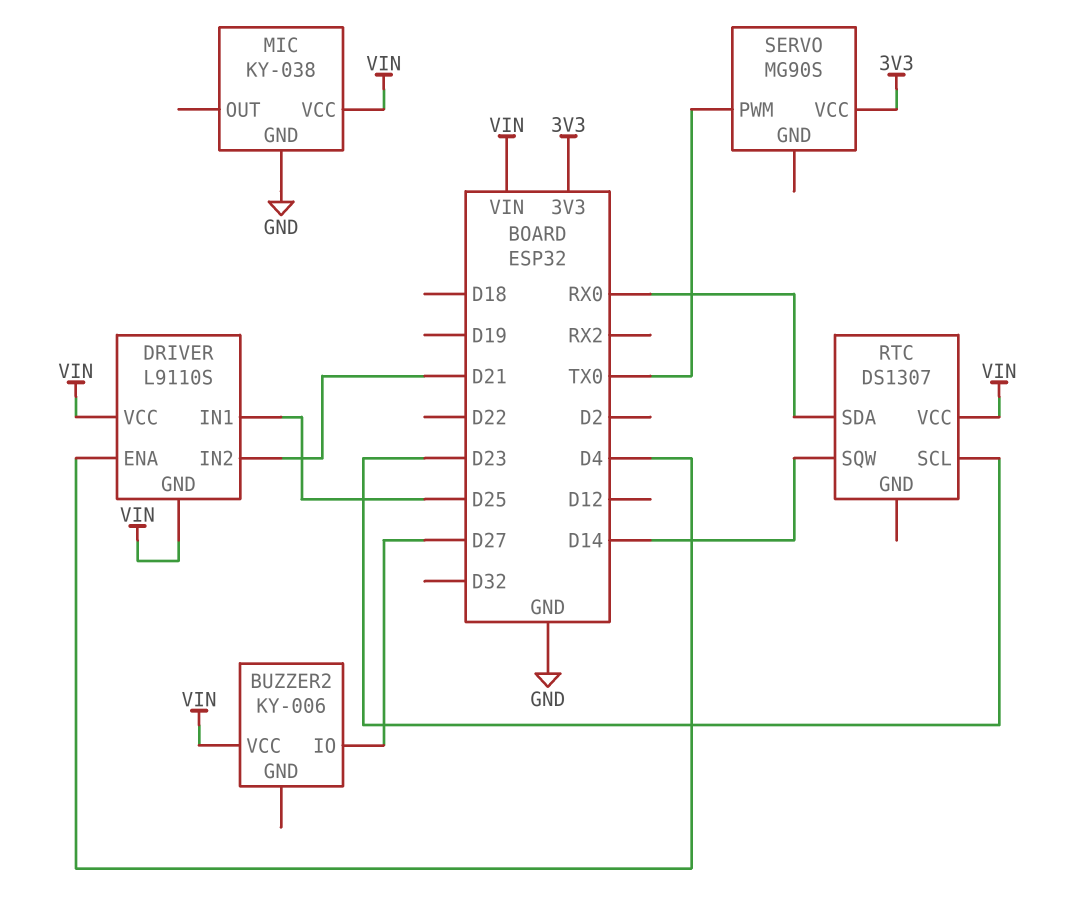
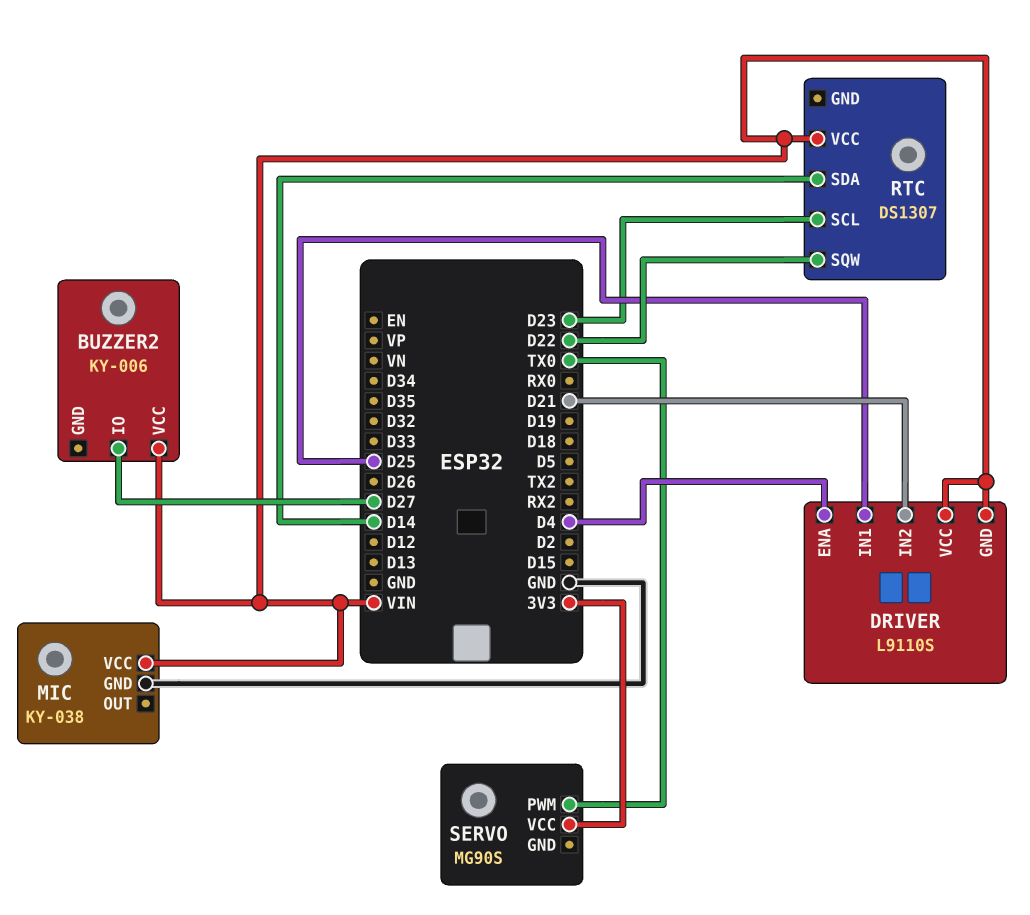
RTC pin SDA: RX0 -> D14
RTC pin SQW: D14 -> D22

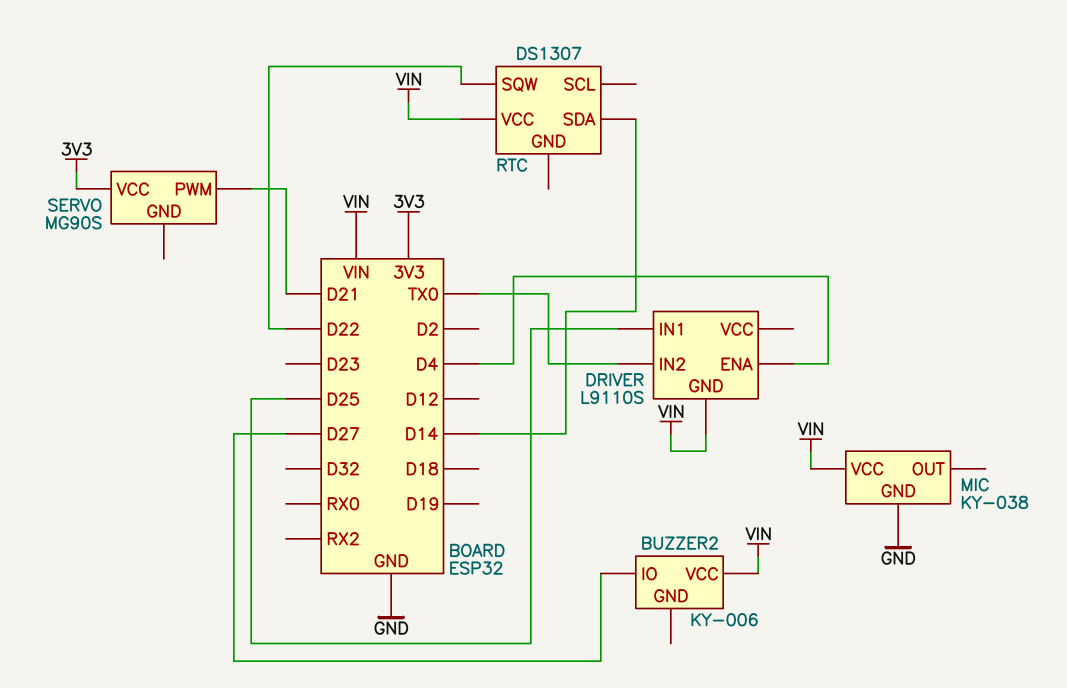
DRIVER pin IN2: D21 -> TX0
DRIVER pin VCC: VIN -> none
RTC pin SCL: D23 -> none
SERVO pin PWM: TX0 -> D21

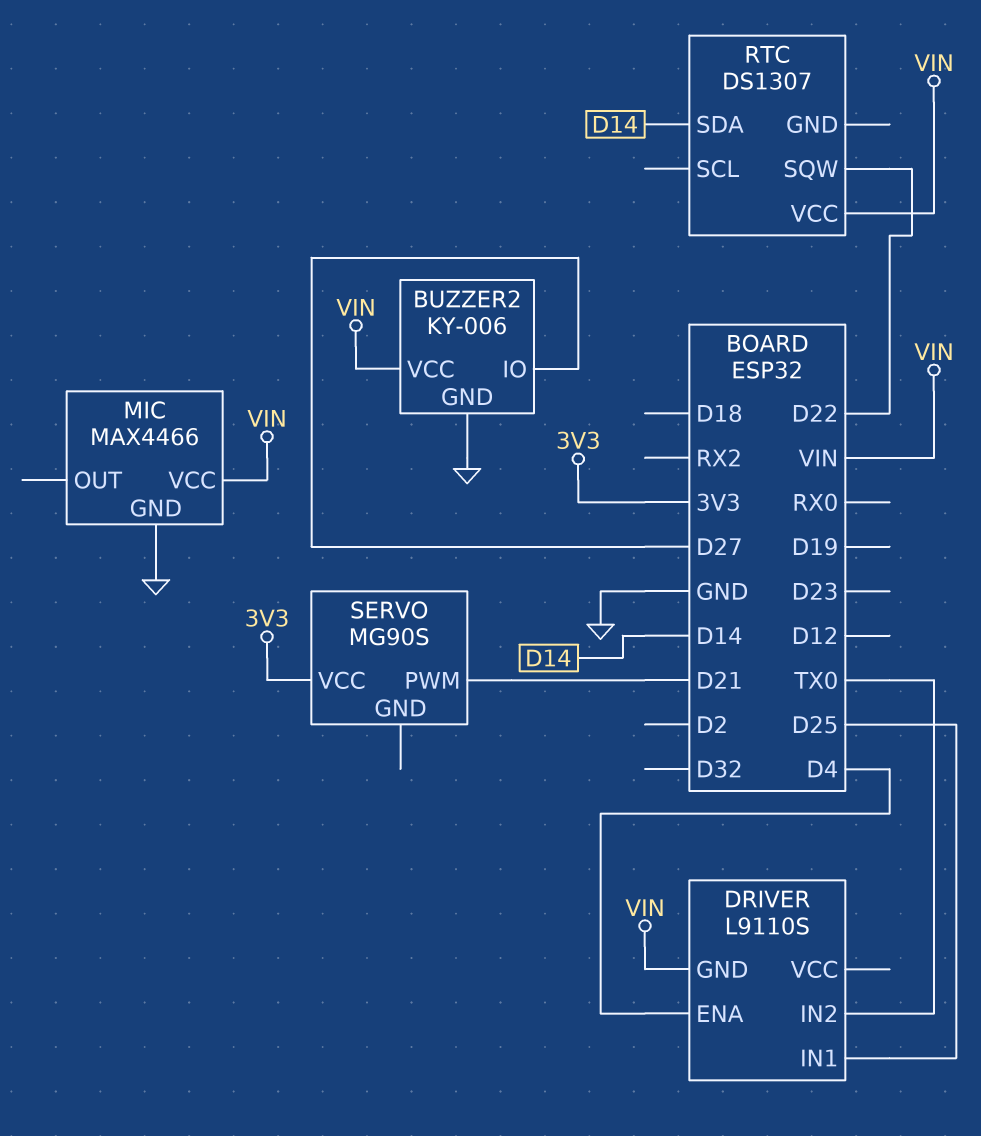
BUZZER2 pin GND: none -> GND
MIC: KY-038 -> MAX4466

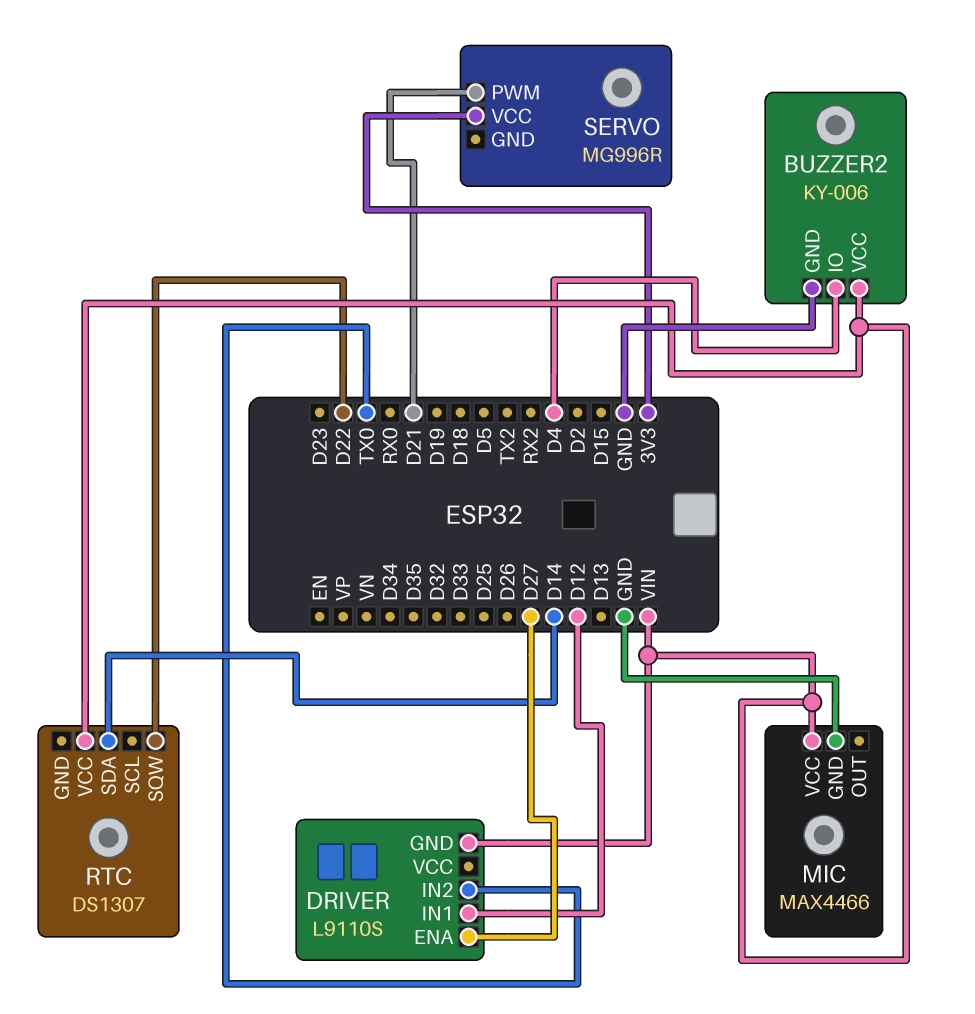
BUZZER2 pin IO: D27 -> D4
DRIVER pin ENA: D4 -> D27
DRIVER pin IN1: D25 -> D12
SERVO: MG90S -> MG996R

